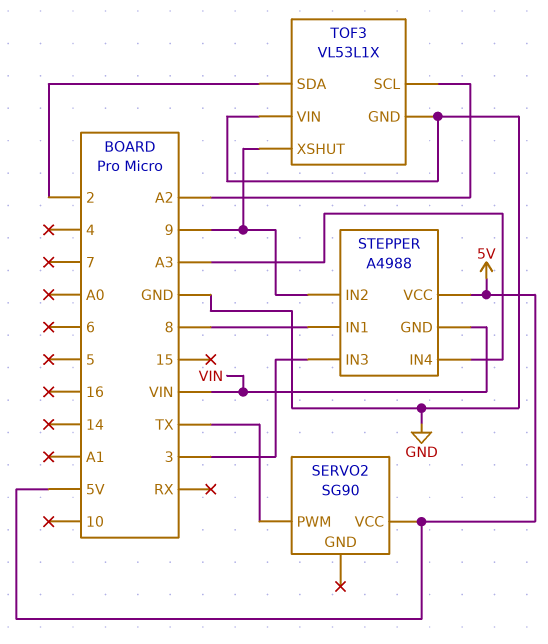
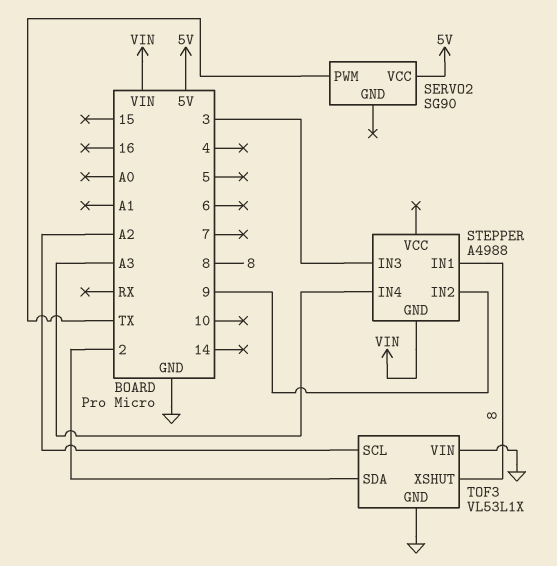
STEPPER pin VCC: 5V -> none
TOF3 pin XSHUT: 9 -> 8

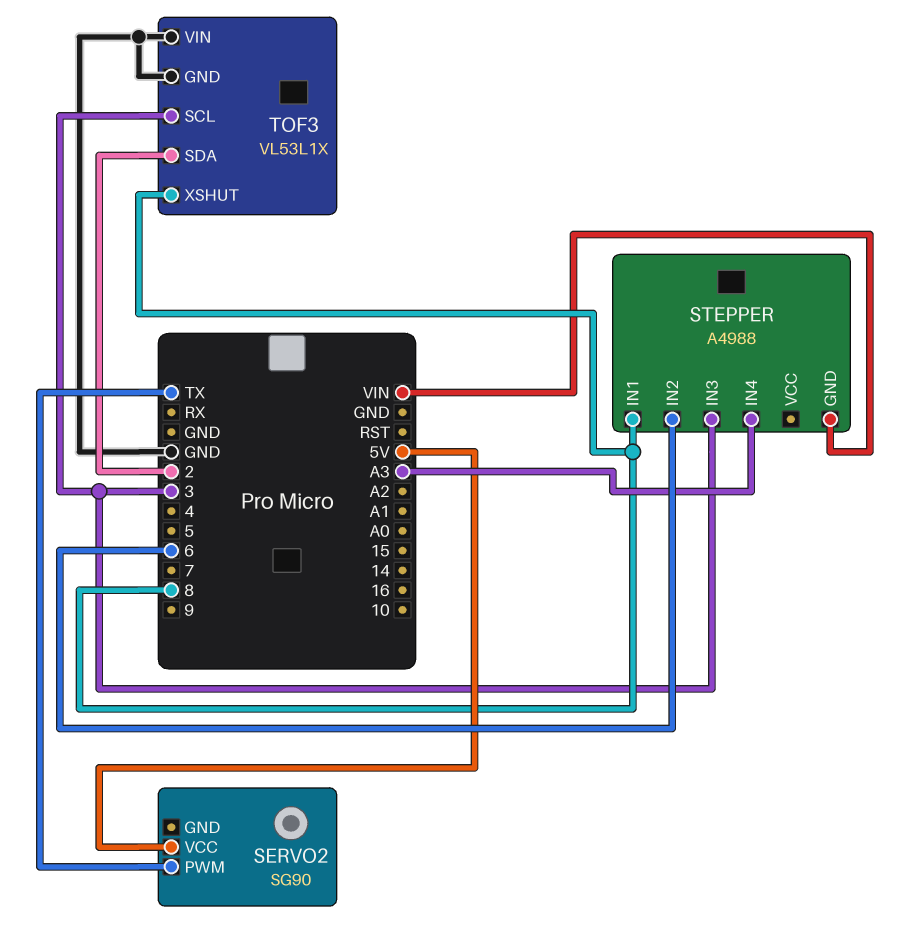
STEPPER pin IN2: 9 -> 6
TOF3 pin SCL: A2 -> 3

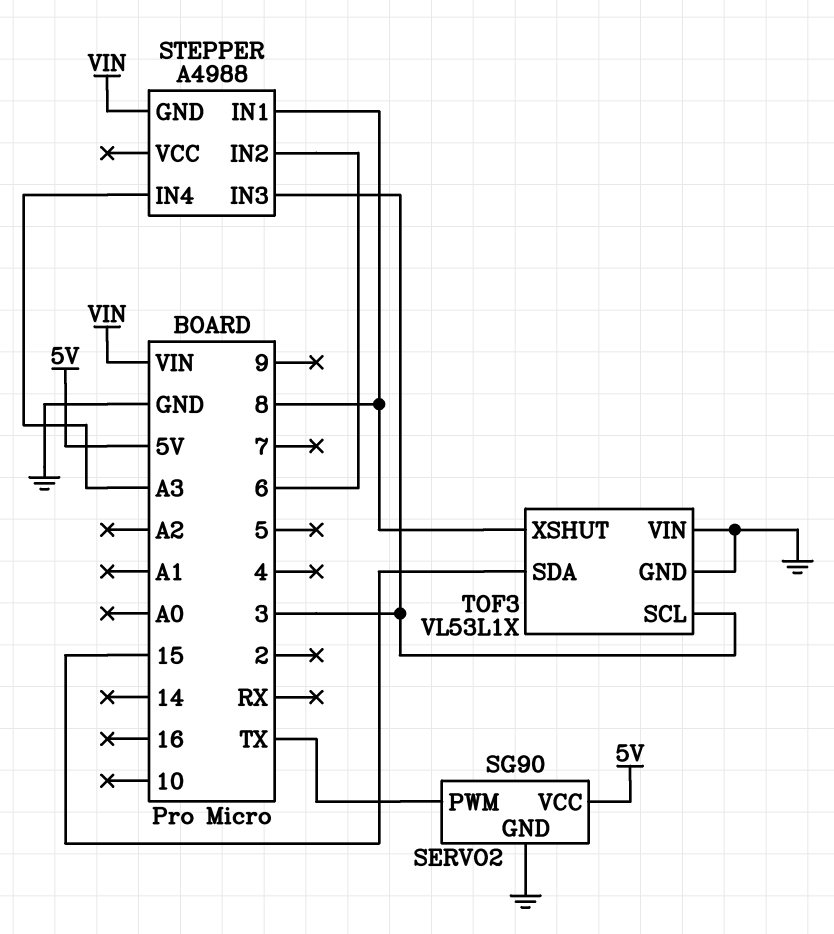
SERVO2 pin GND: none -> GND
TOF3 pin SDA: 2 -> 15

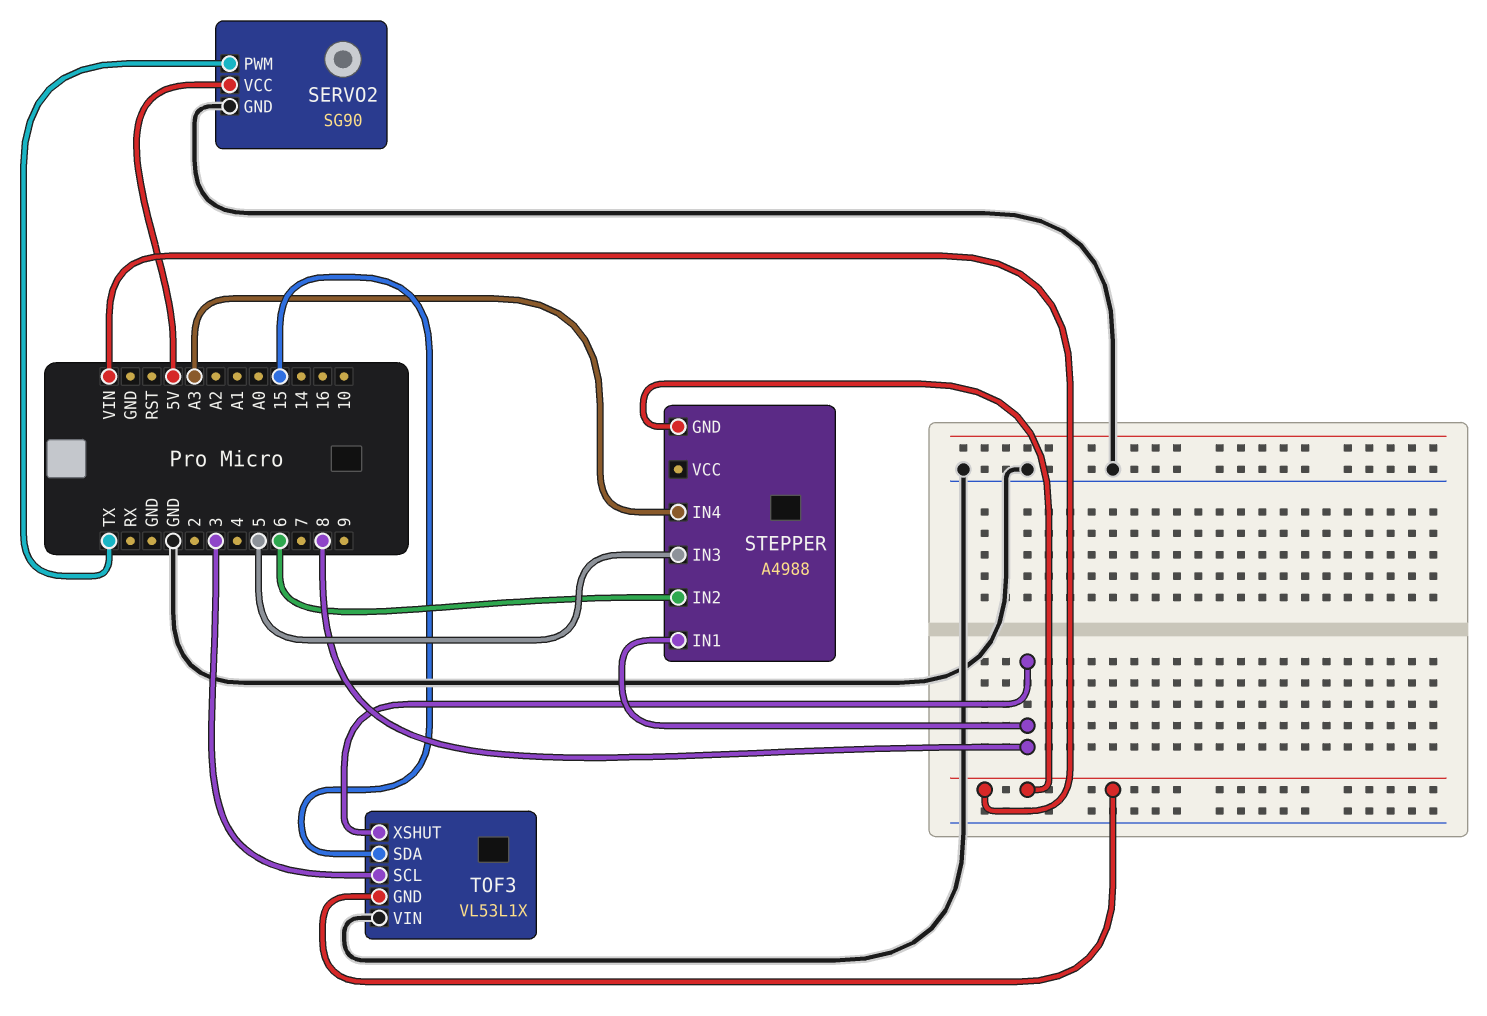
STEPPER pin IN3: 3 -> 5
TOF3 pin GND: GND -> VIN

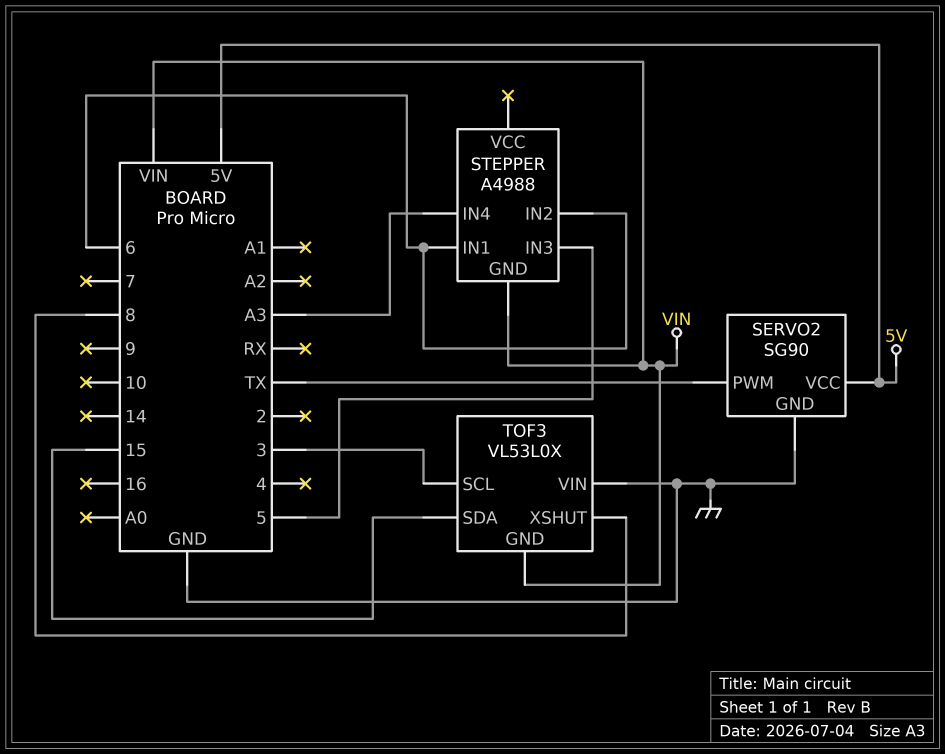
STEPPER pin IN1: 8 -> 6
TOF3: VL53L1X -> VL53L0X

